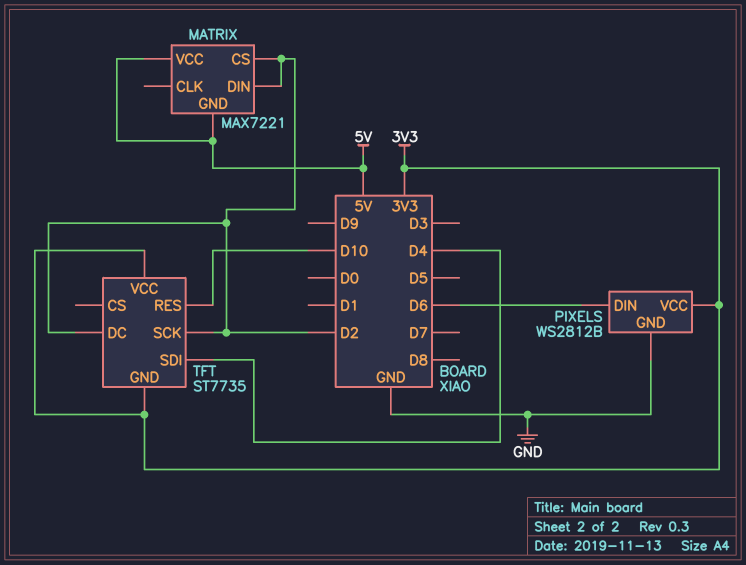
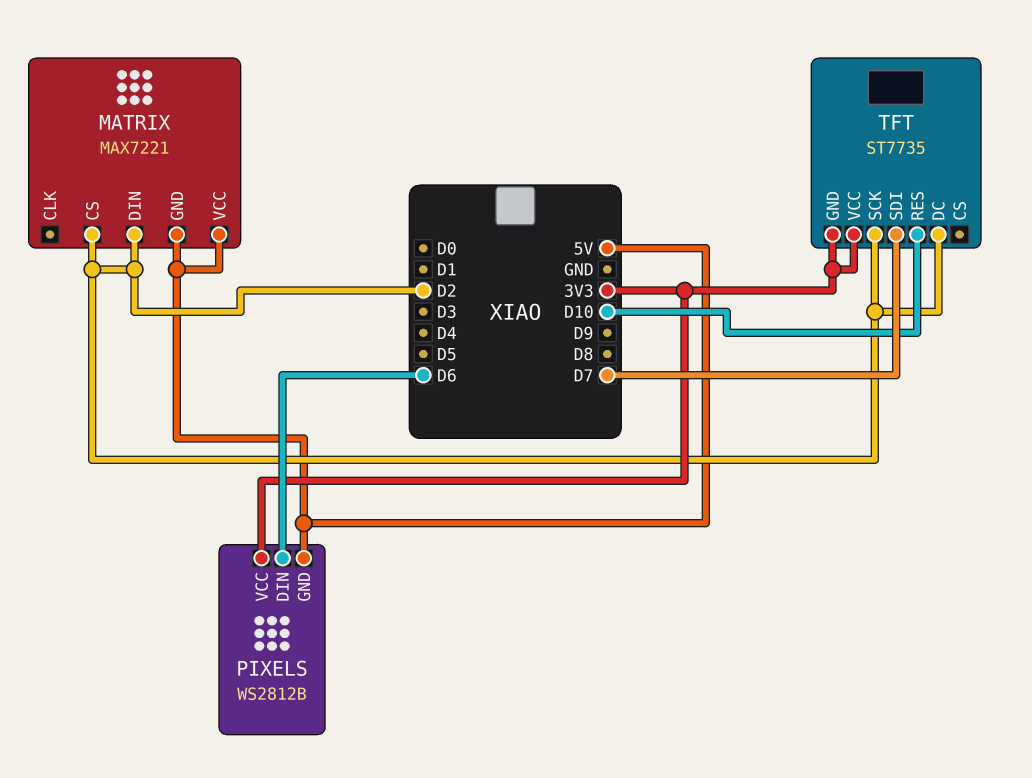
PIXELS pin GND: GND -> 5V
TFT pin SDI: D4 -> D7

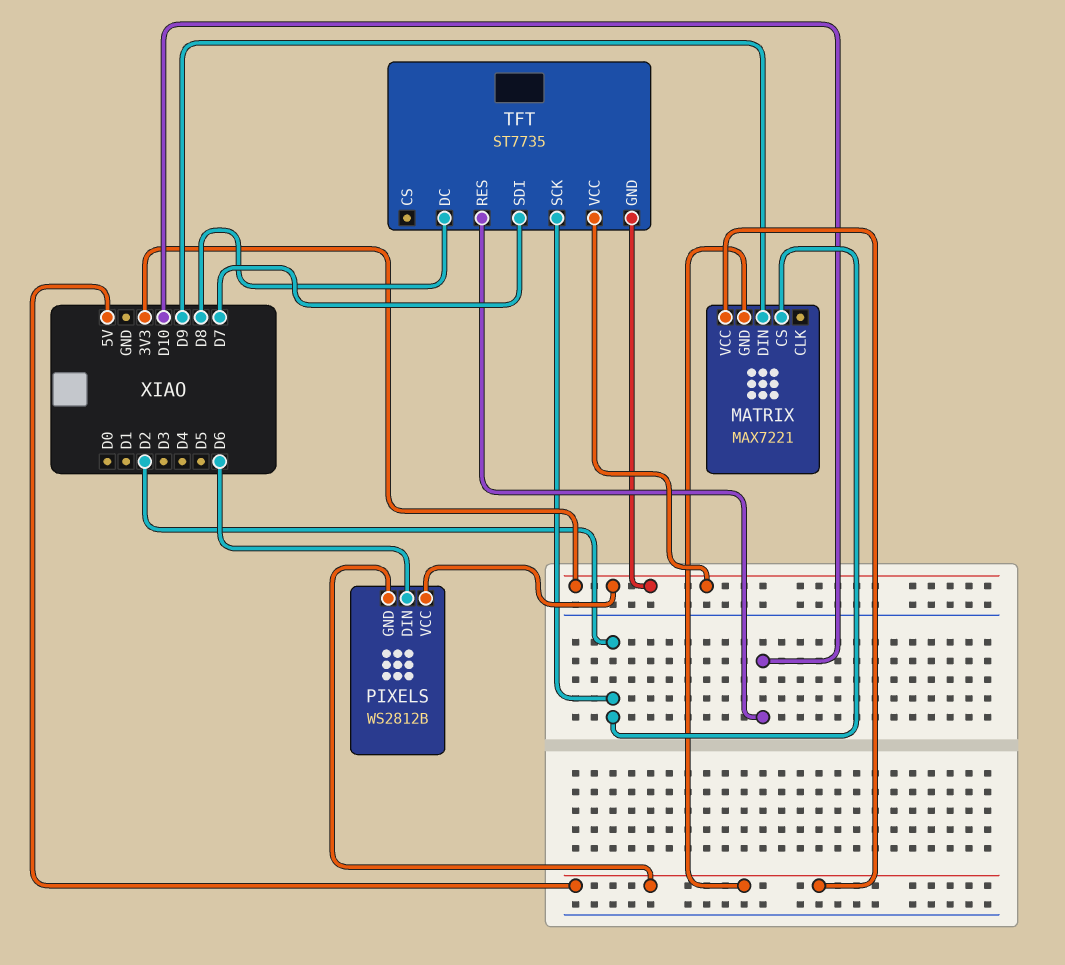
MATRIX pin DIN: D2 -> D9
TFT pin DC: D2 -> D8

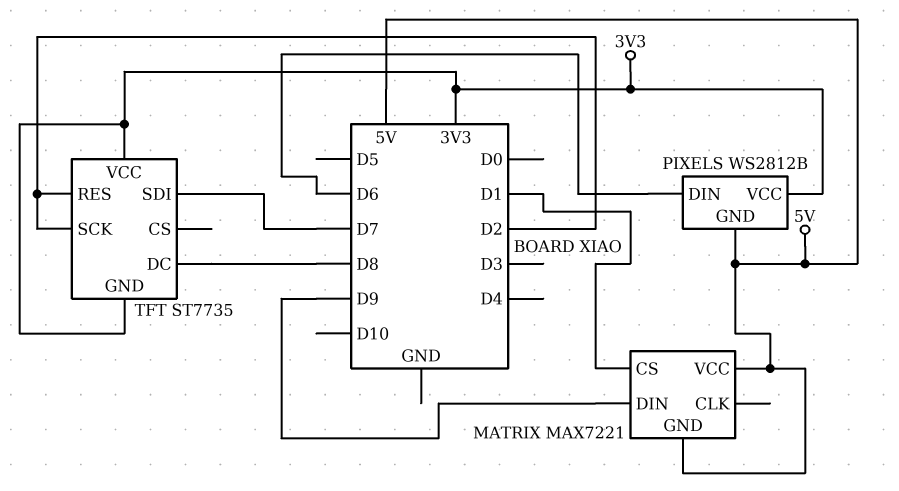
MATRIX pin CS: D2 -> D1
TFT pin RES: D10 -> D2

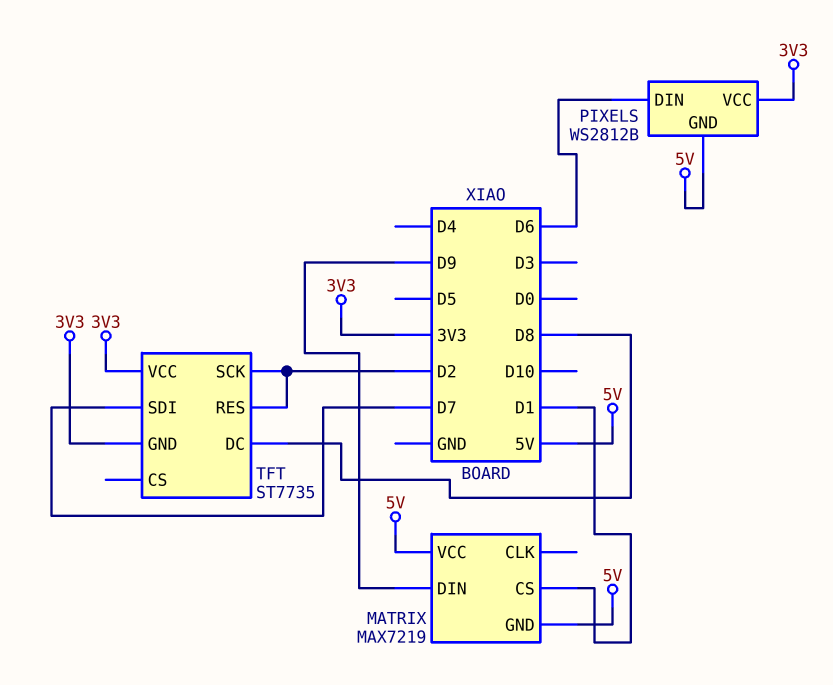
MATRIX: MAX7221 -> MAX7219

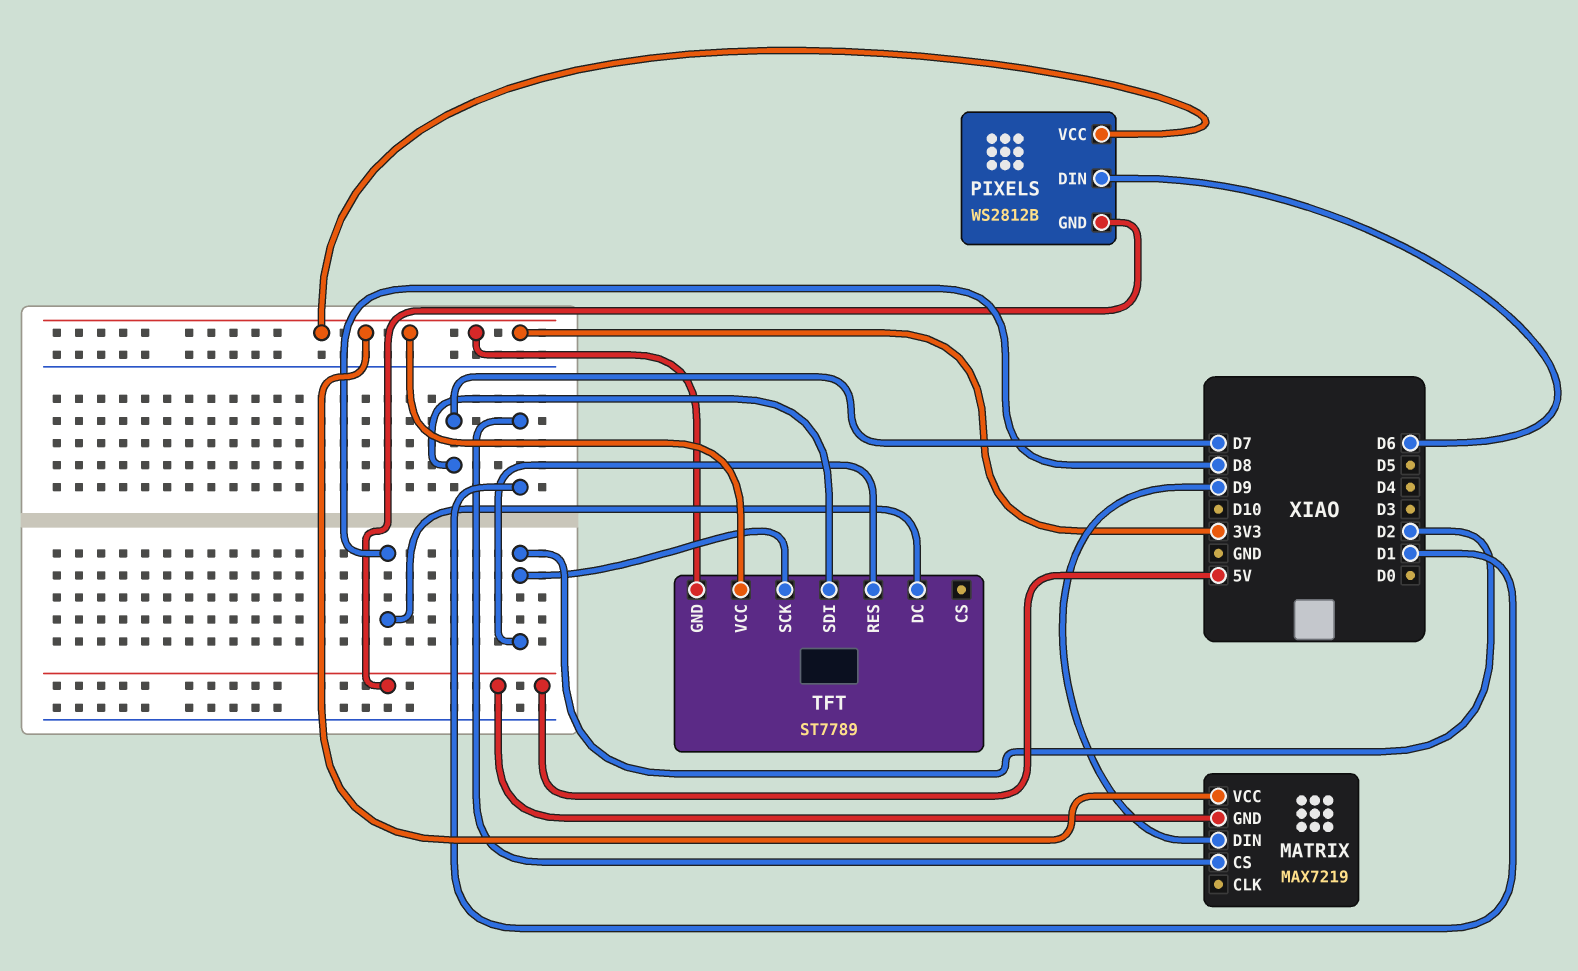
MATRIX pin VCC: 5V -> 3V3
TFT: ST7735 -> ST7789

